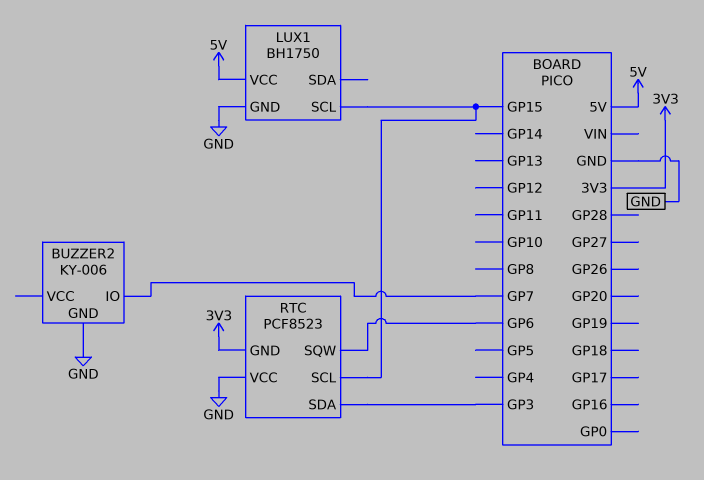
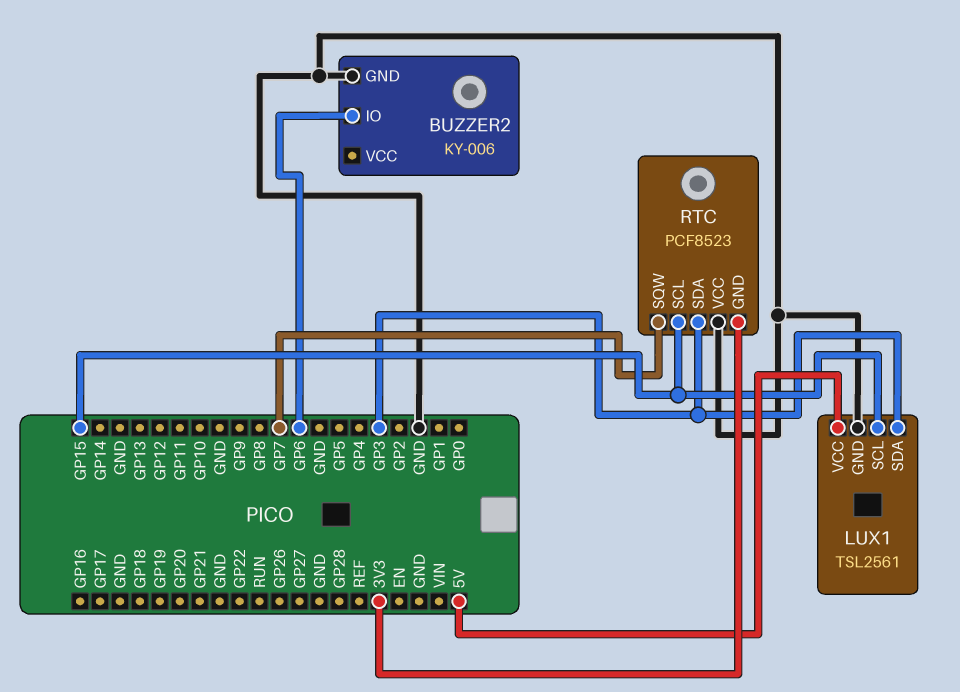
BUZZER2 pin IO: GP7 -> GP6
LUX1: BH1750 -> TSL2561
LUX1 pin SDA: none -> GP3
RTC pin SQW: GP6 -> GP7

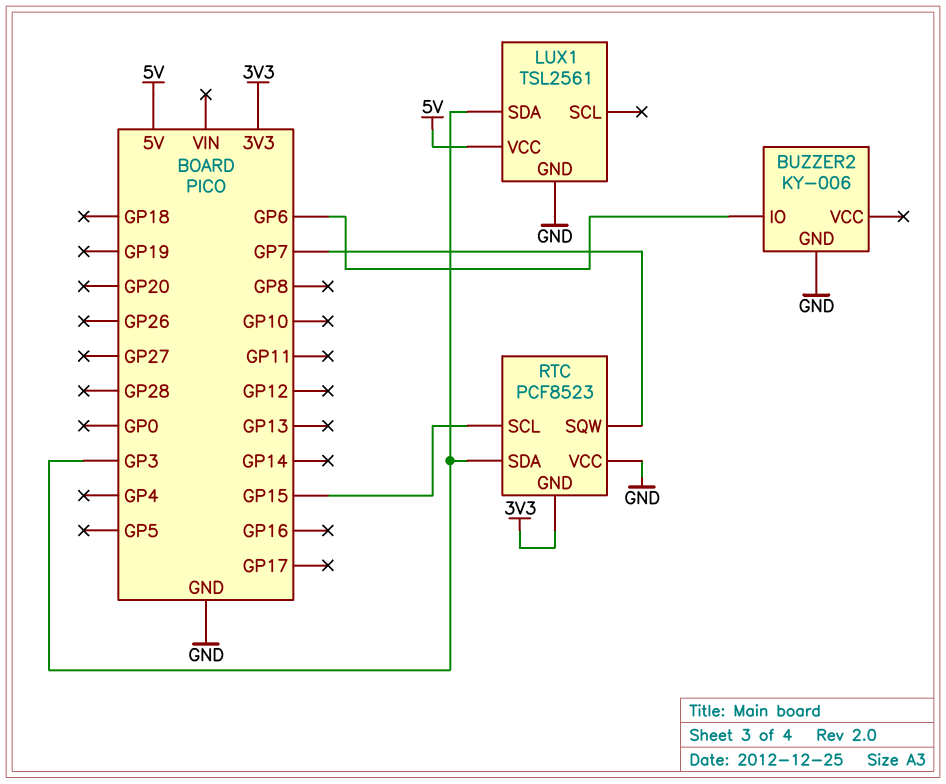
LUX1 pin SCL: GP15 -> none

